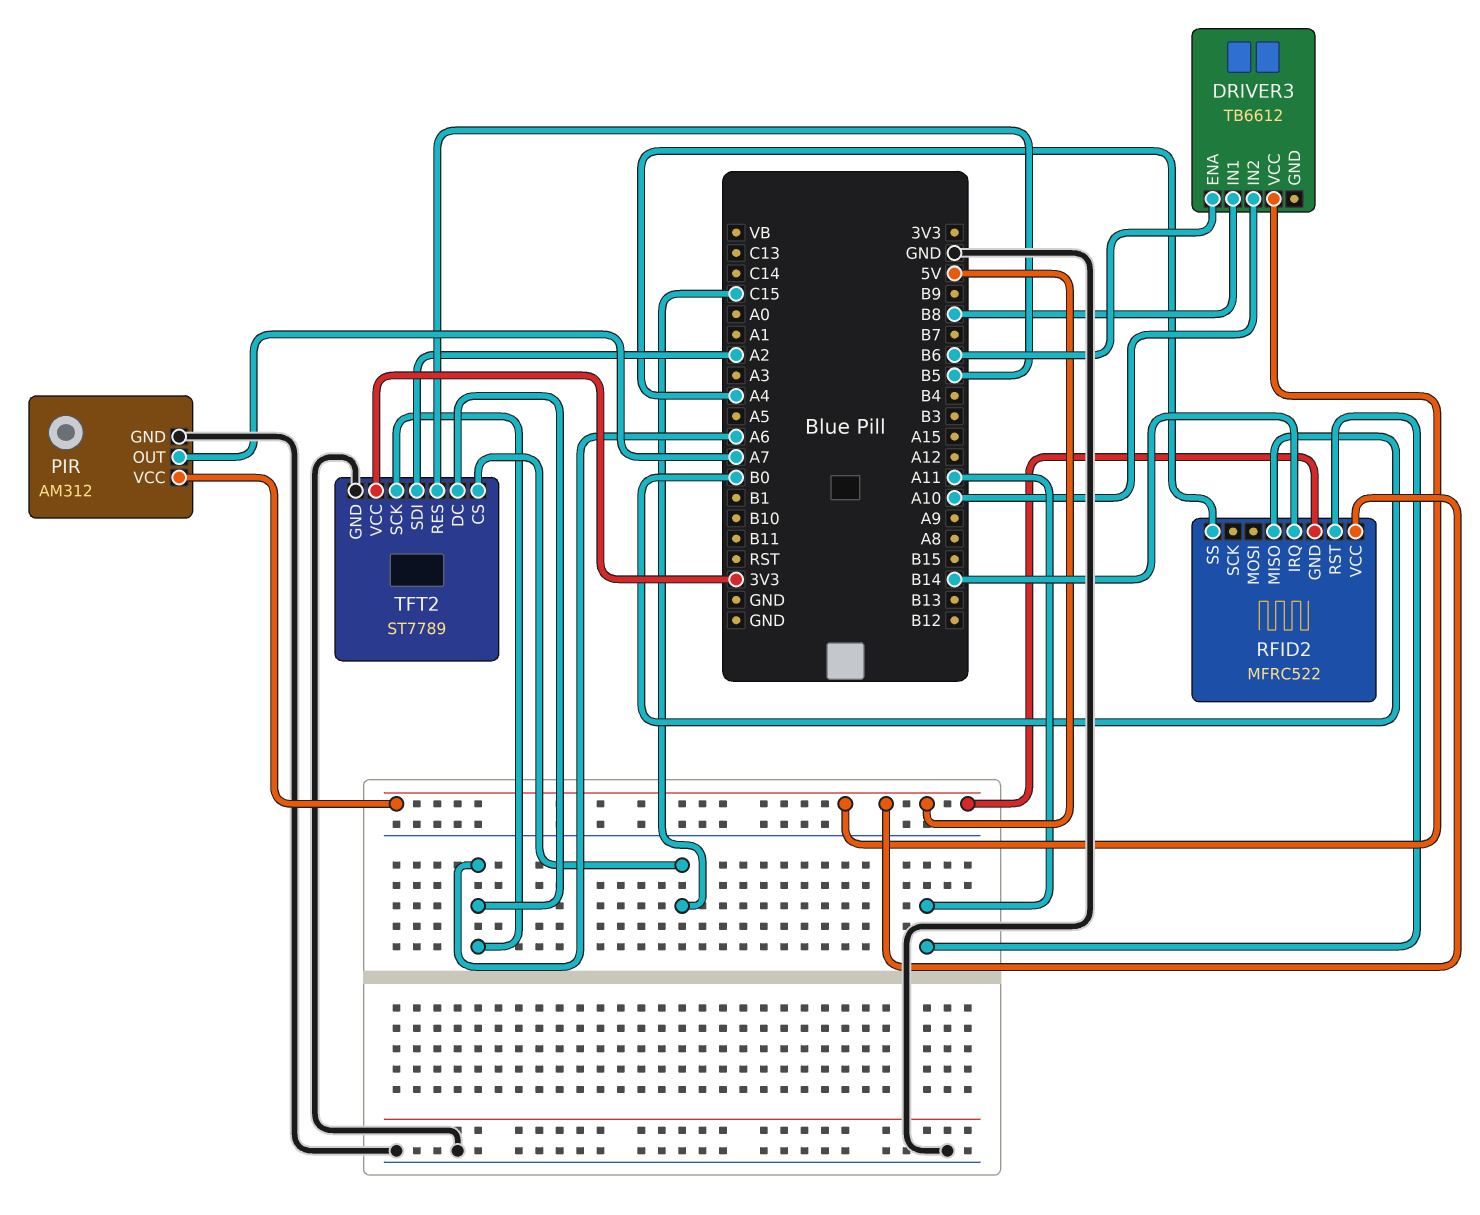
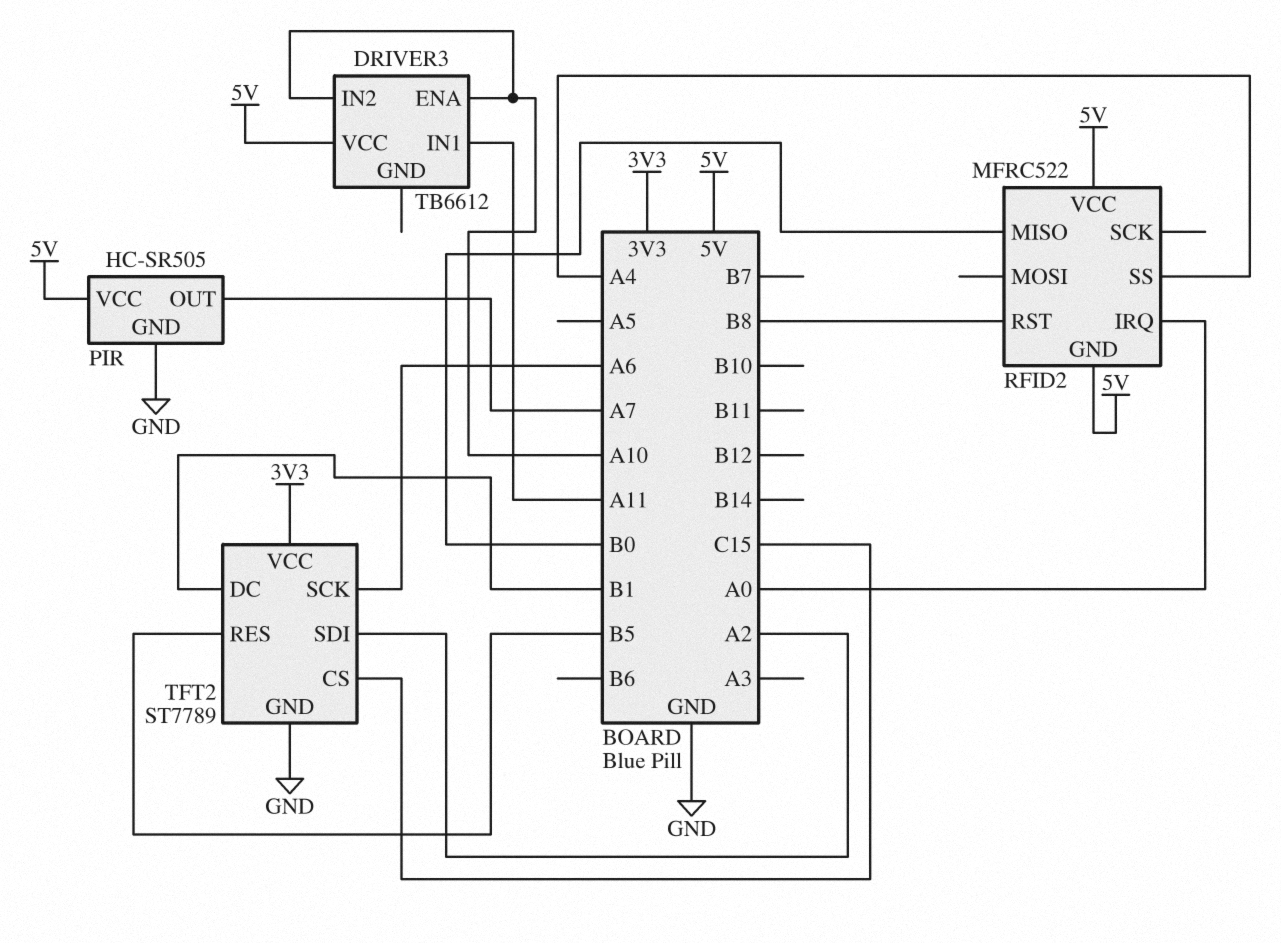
DRIVER3 pin ENA: B6 -> A10
DRIVER3 pin IN1: B8 -> A11
PIR: AM312 -> HC-SR505
RFID2 pin IRQ: B14 -> A0
RFID2 pin RST: A11 -> B8
TFT2 pin DC: A6 -> B1

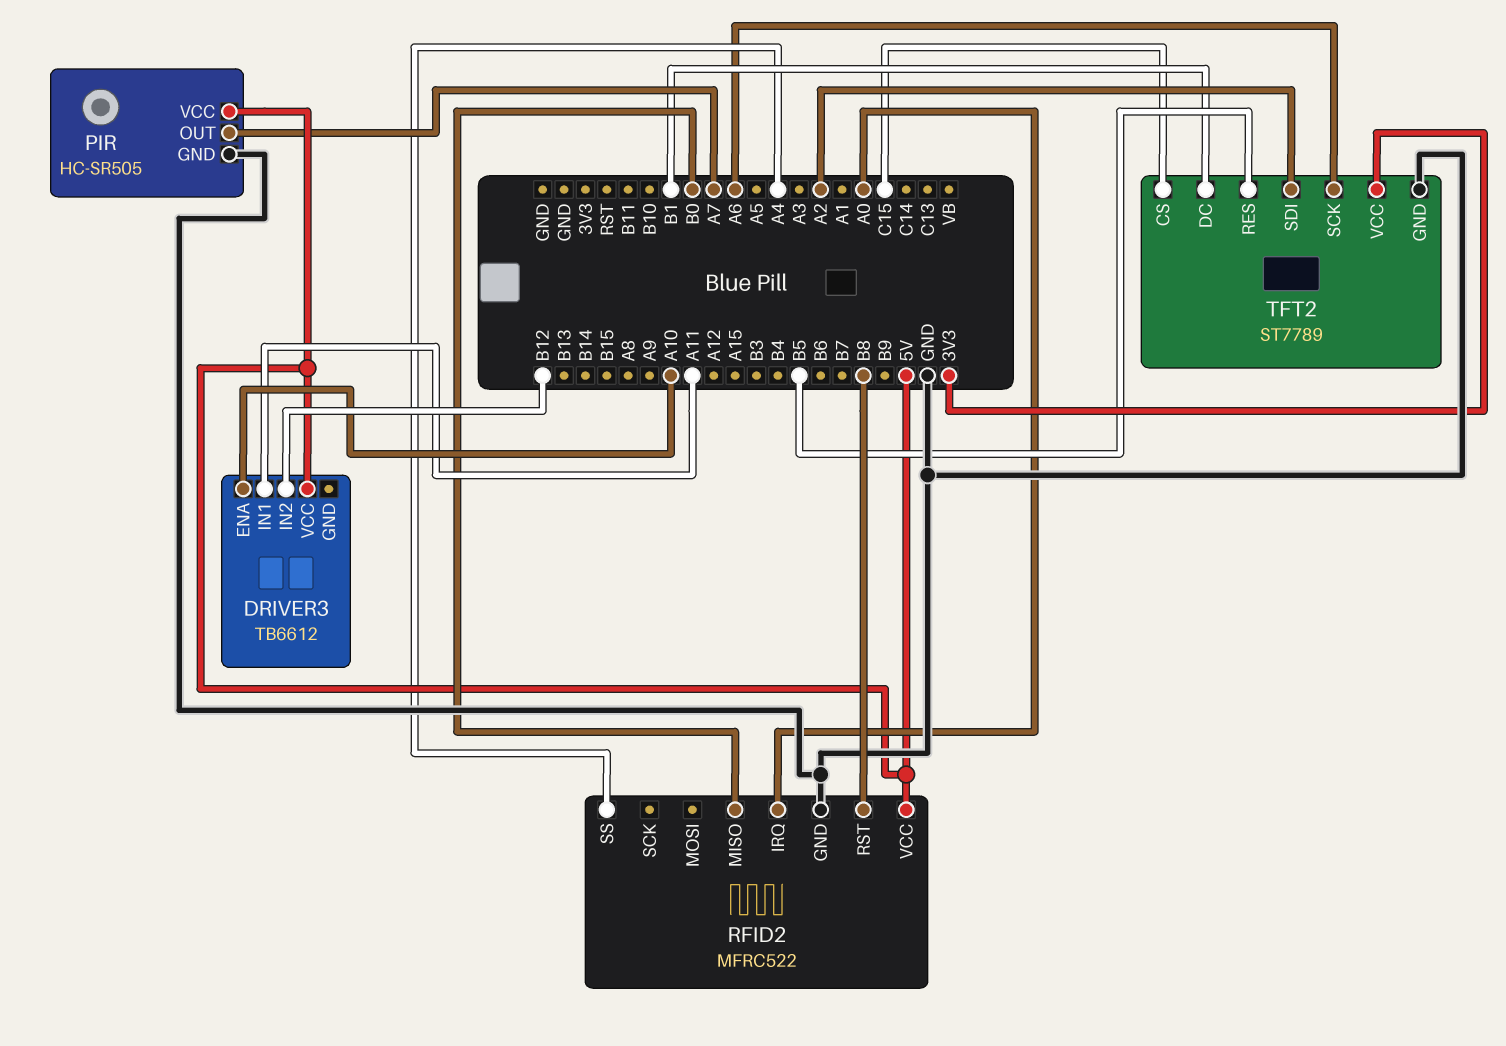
DRIVER3 pin IN2: A10 -> B12
RFID2 pin GND: 5V -> GND

